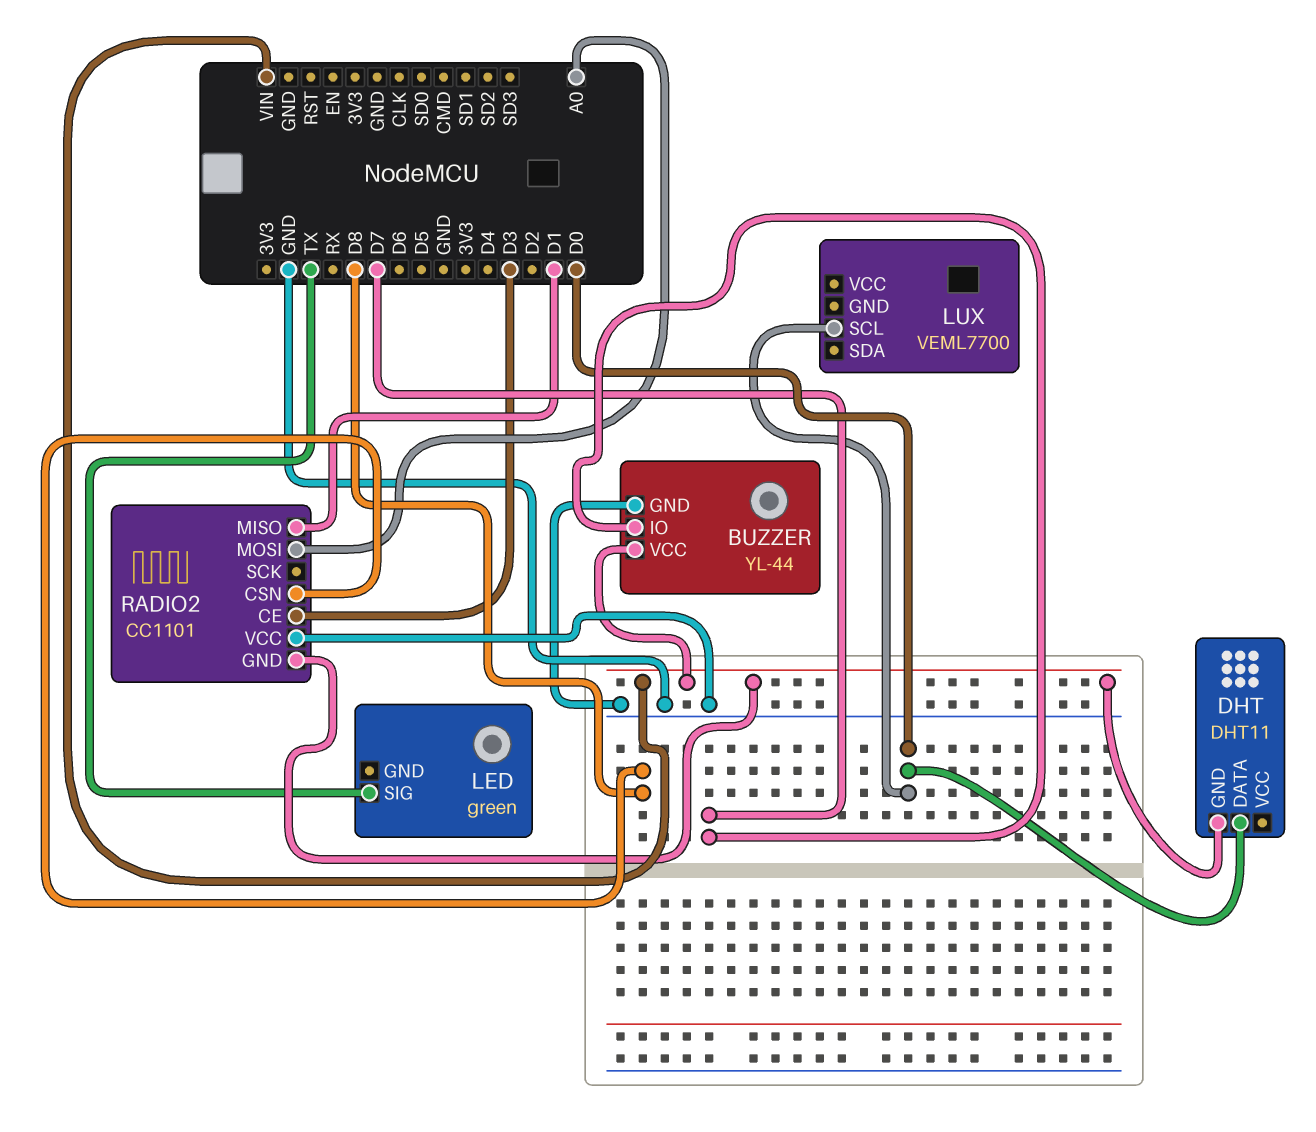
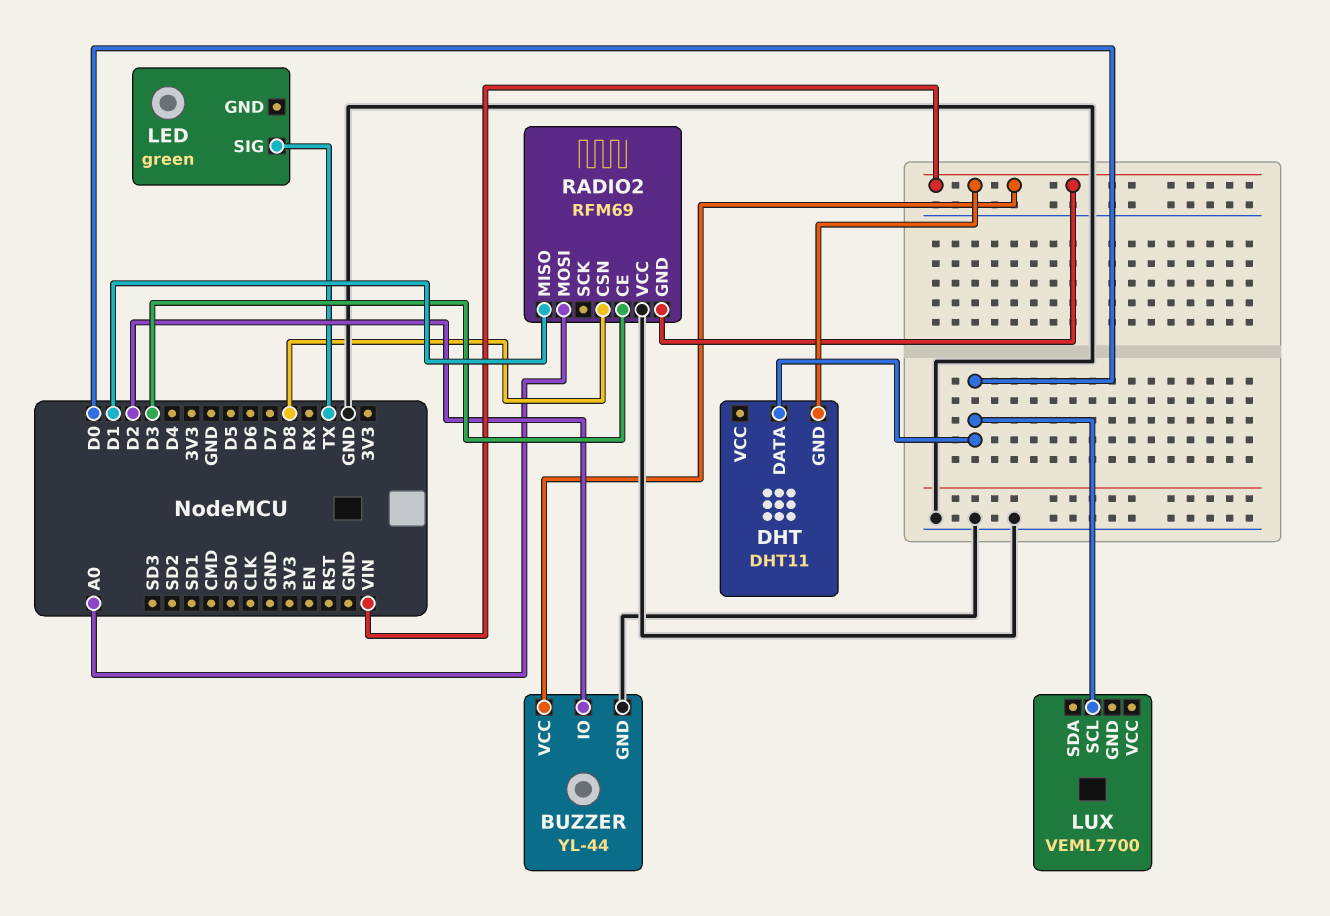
BUZZER pin IO: D7 -> D2
RADIO2: CC1101 -> RFM69

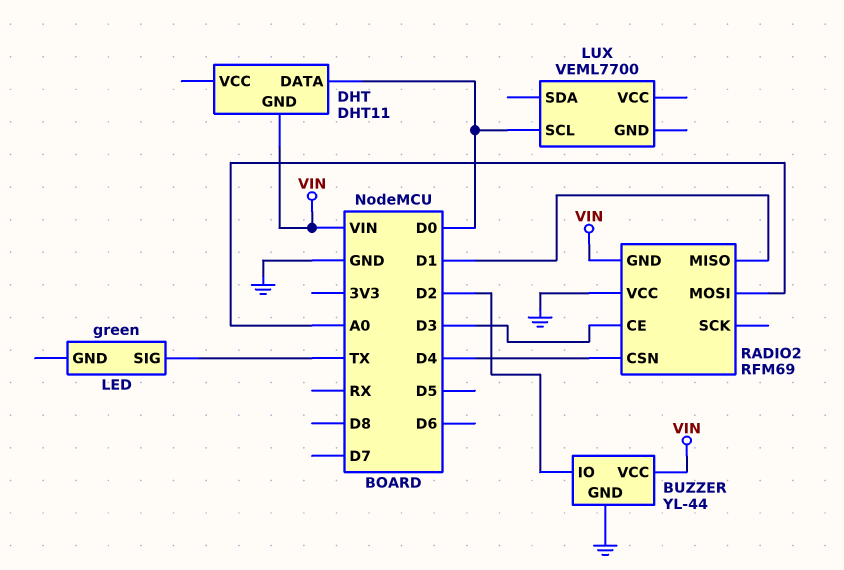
RADIO2 pin CSN: D8 -> D4

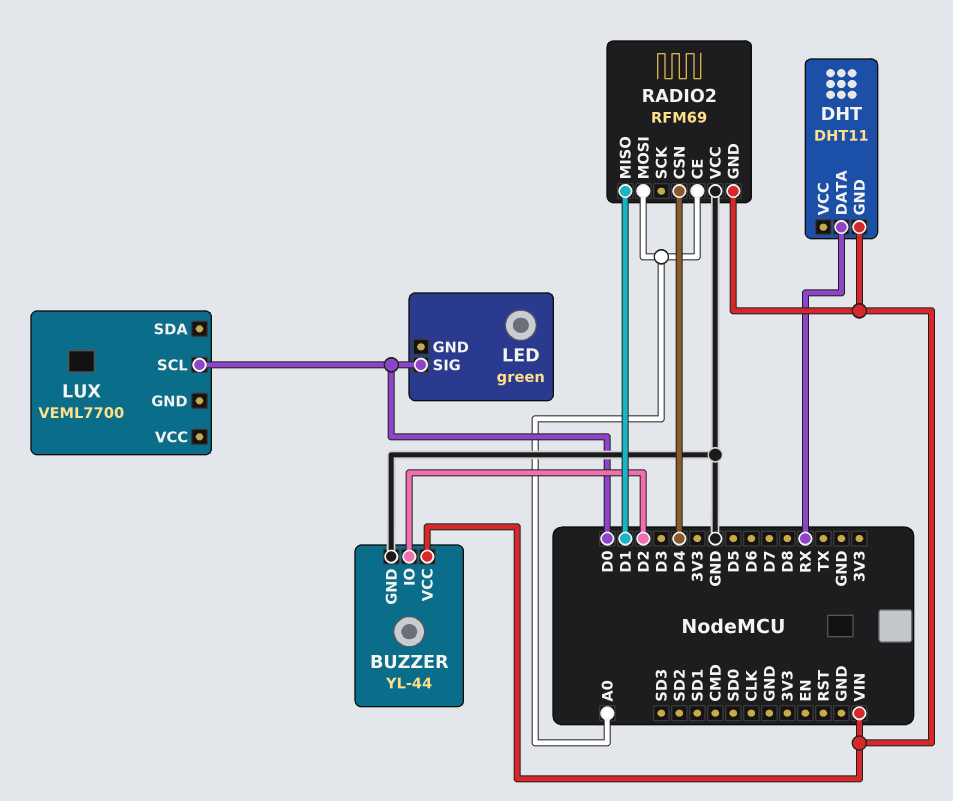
DHT pin DATA: D0 -> RX
LED pin SIG: TX -> D0
RADIO2 pin CE: D3 -> A0

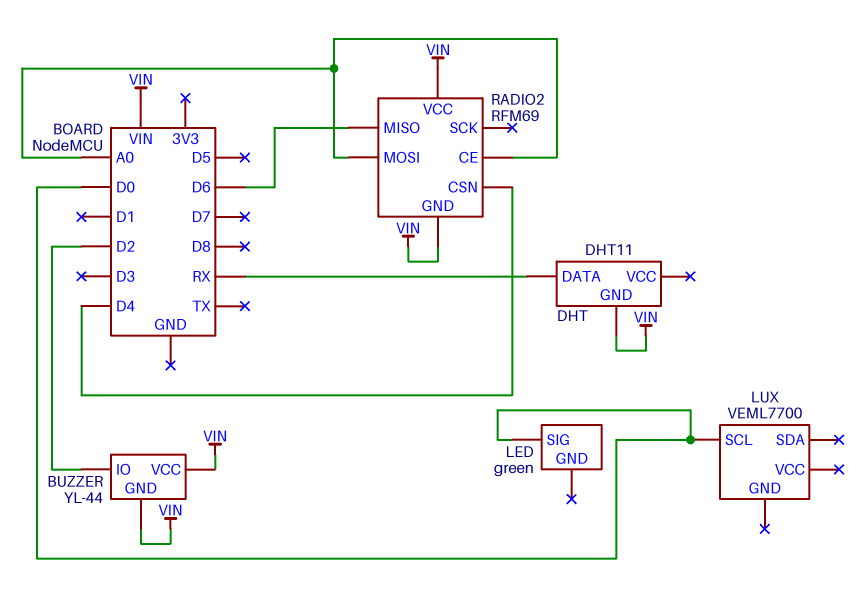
BUZZER pin GND: GND -> VIN
RADIO2 pin MISO: D1 -> D6
RADIO2 pin VCC: GND -> VIN

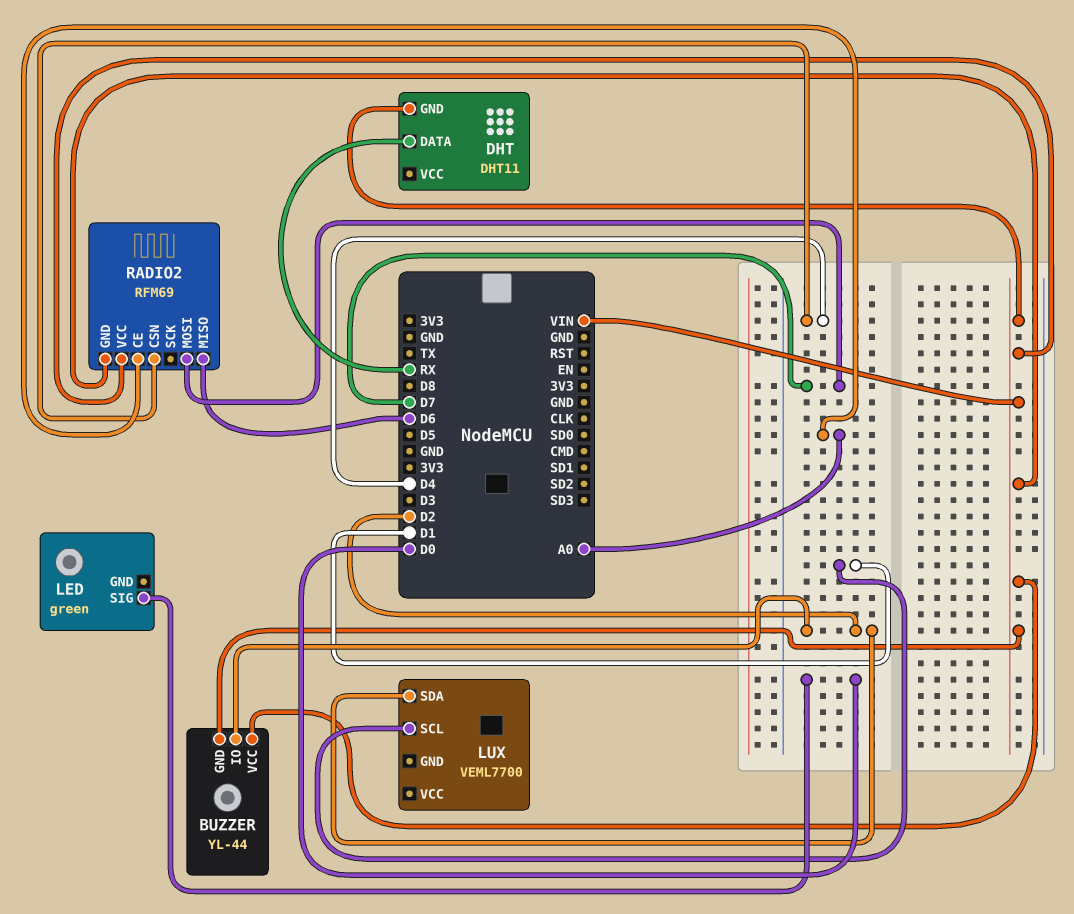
LUX pin SCL: D0 -> D1
LUX pin SDA: none -> D2
RADIO2 pin MOSI: A0 -> D7

